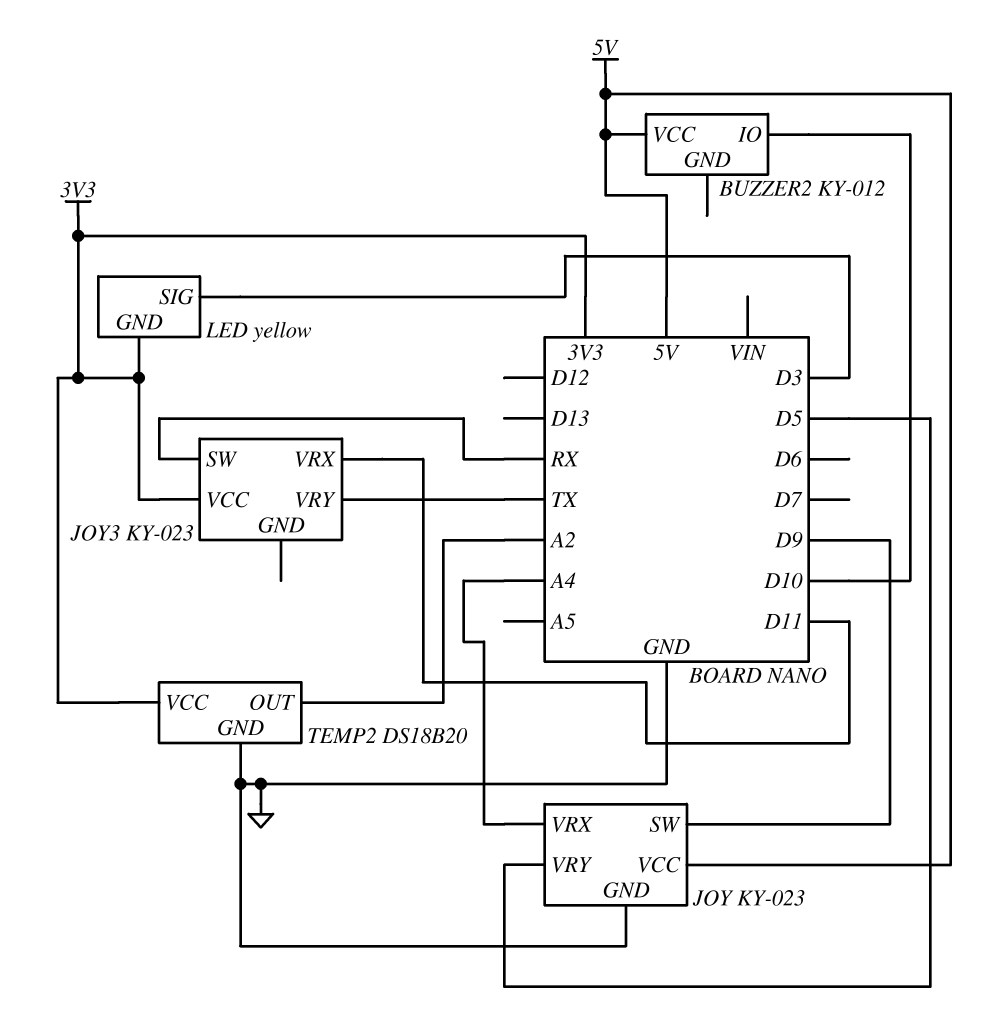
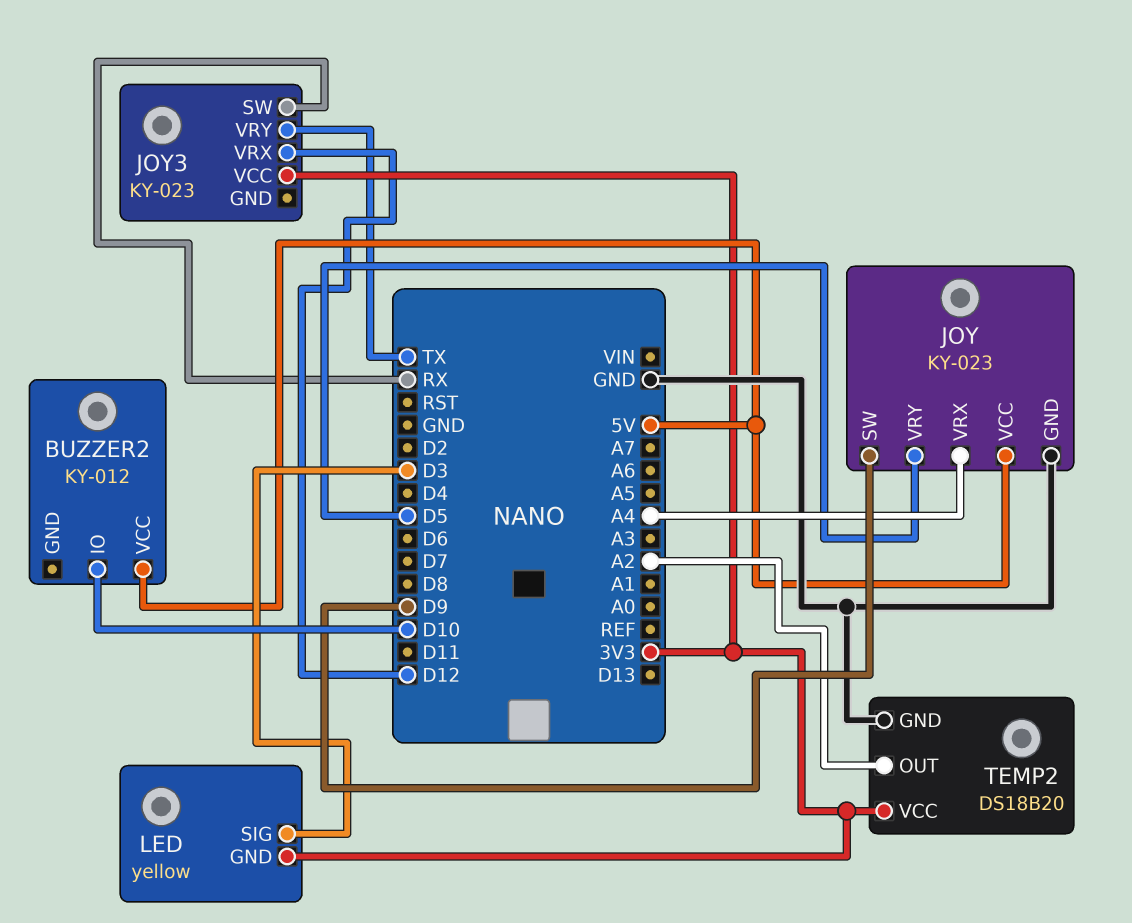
JOY3 pin VRX: D11 -> D12

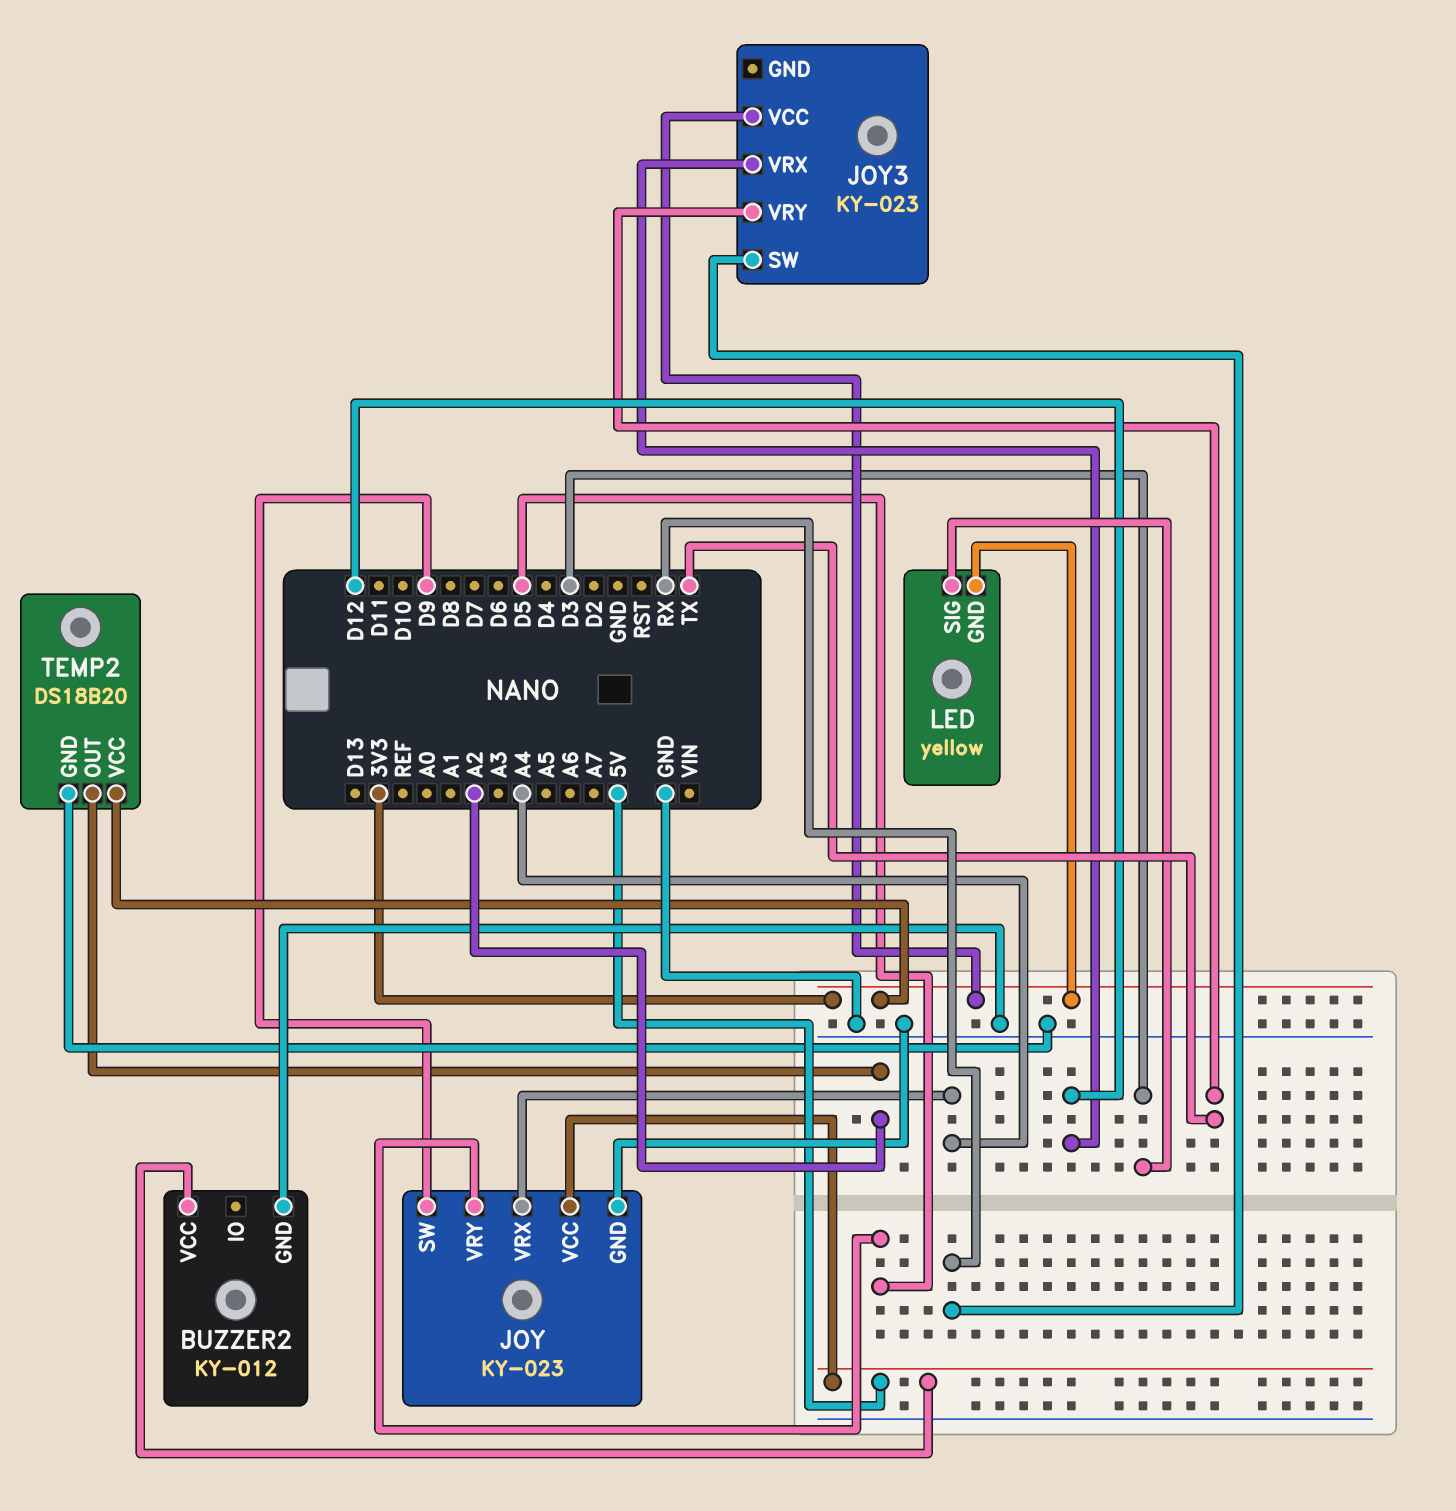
BUZZER2 pin GND: none -> GND
BUZZER2 pin IO: D10 -> none

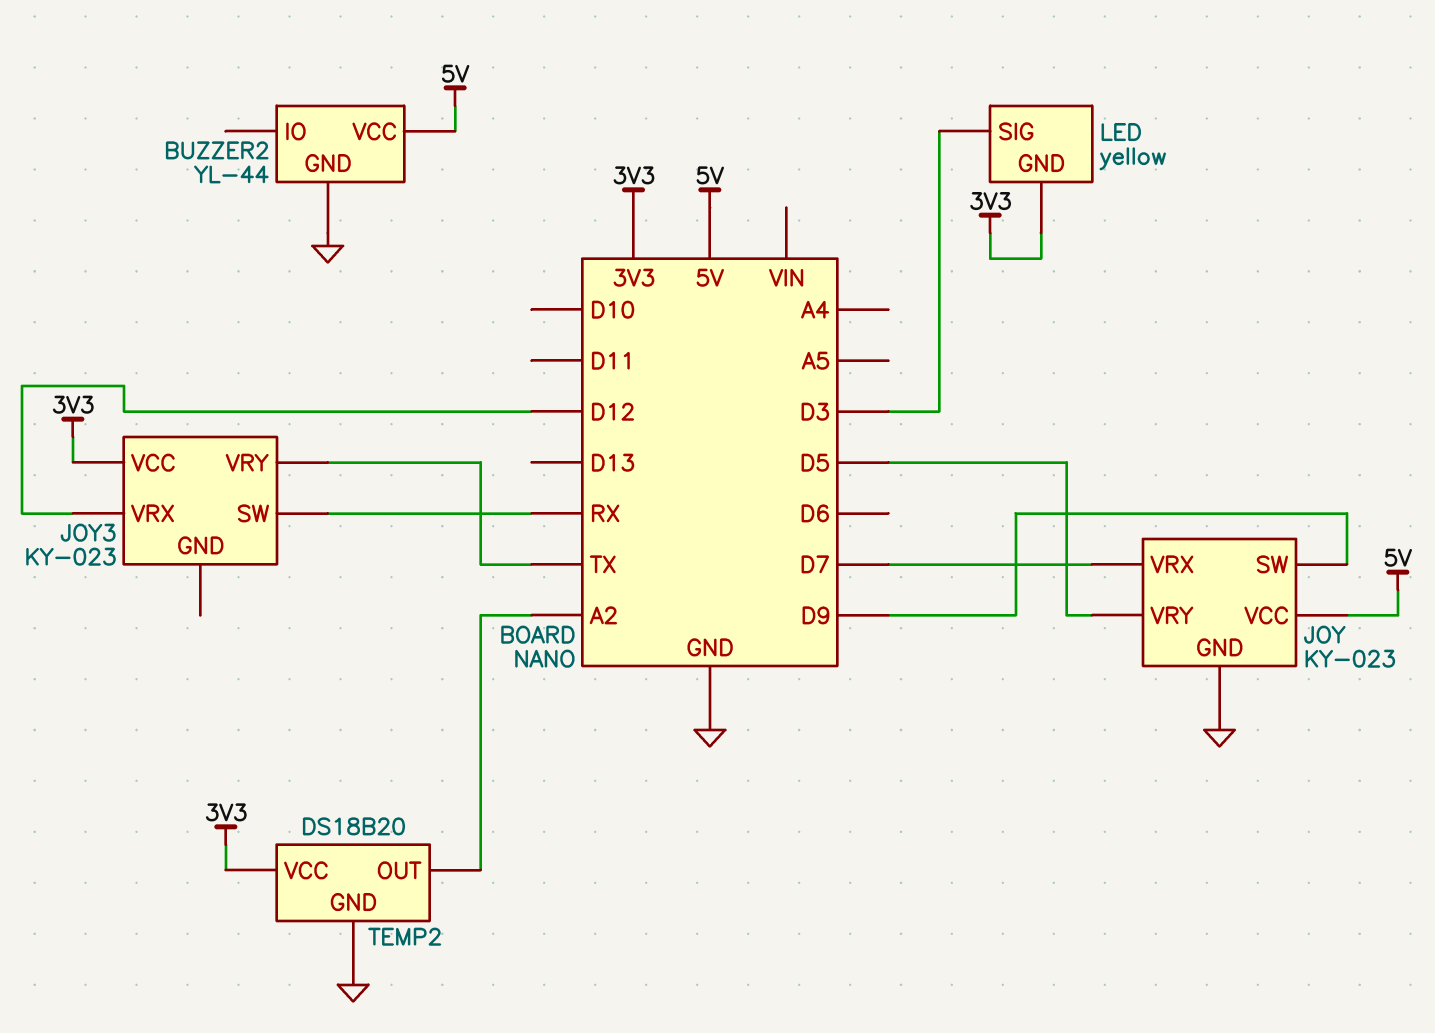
BUZZER2: KY-012 -> YL-44
JOY pin VRX: A4 -> D7

